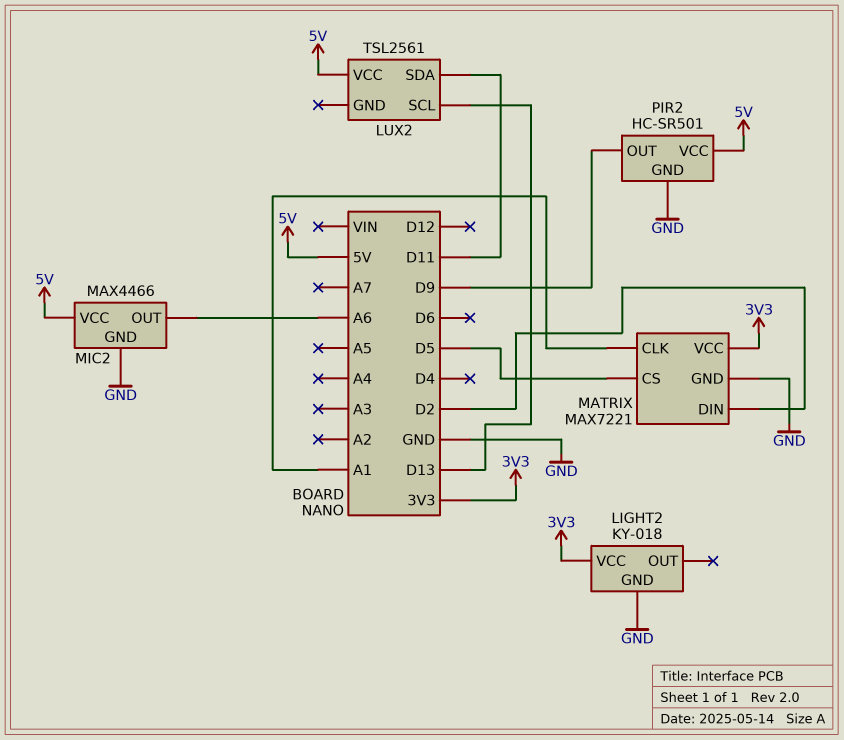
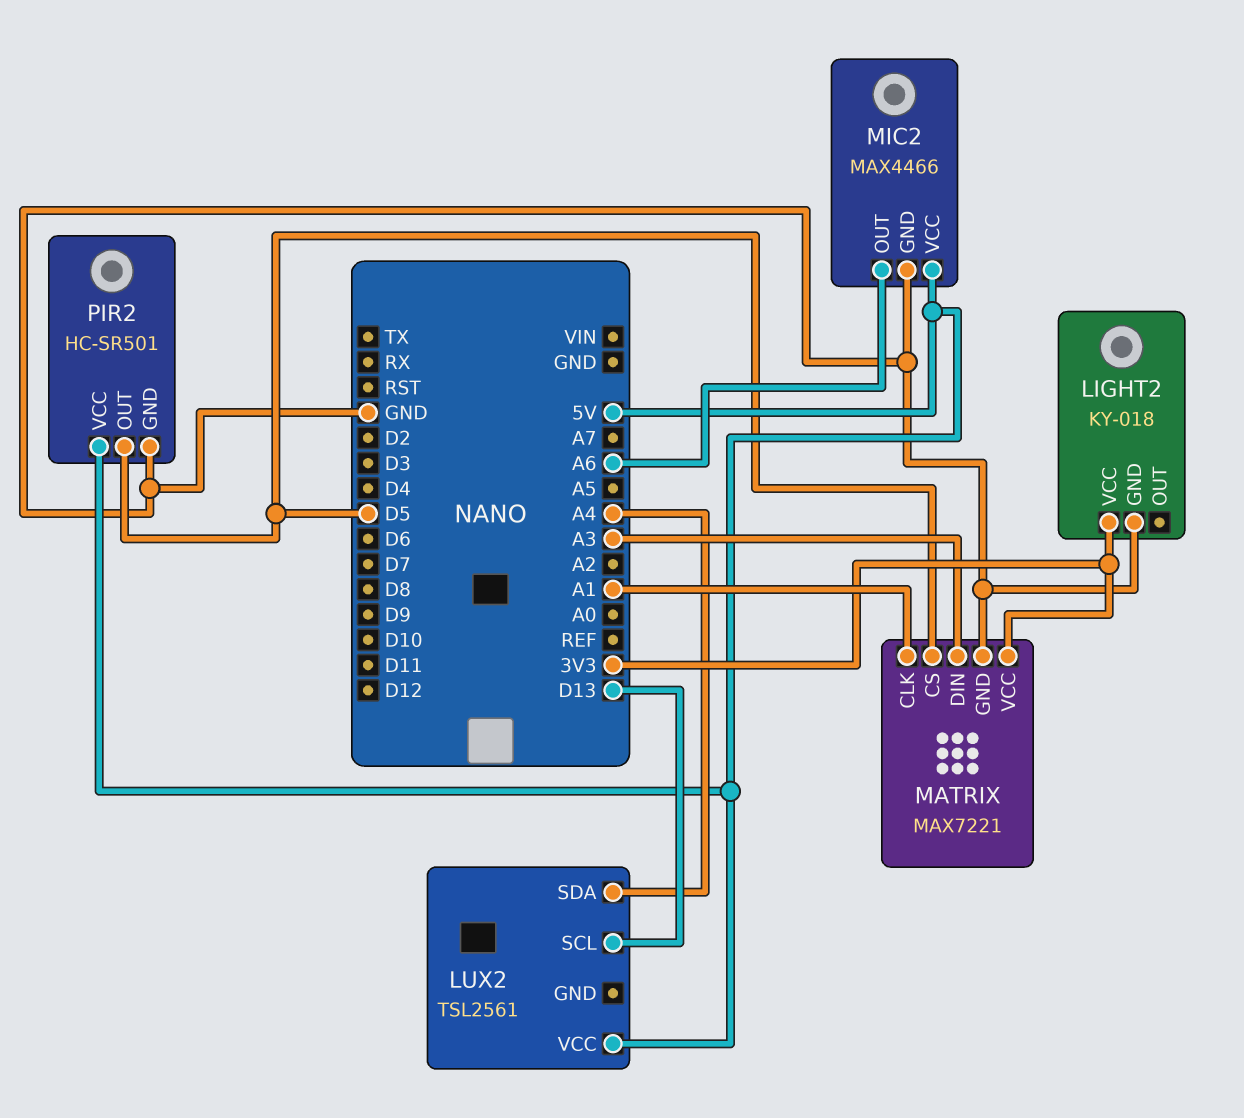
LUX2 pin SDA: D11 -> A4
MATRIX pin DIN: D2 -> A3
PIR2 pin OUT: D9 -> D5

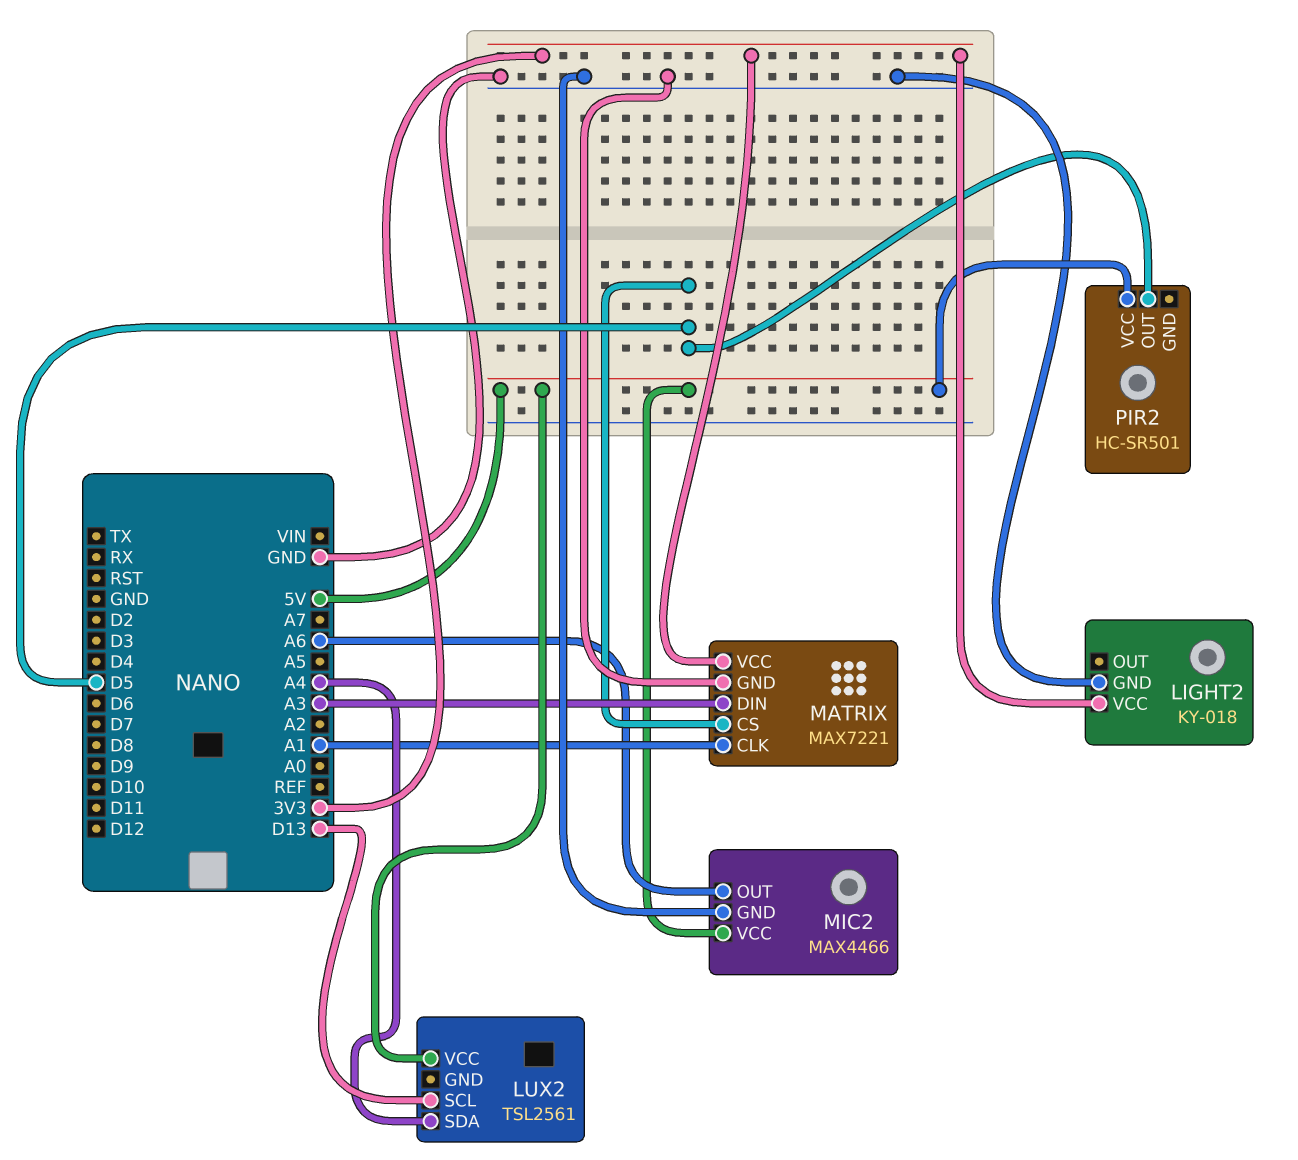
PIR2 pin GND: GND -> none

